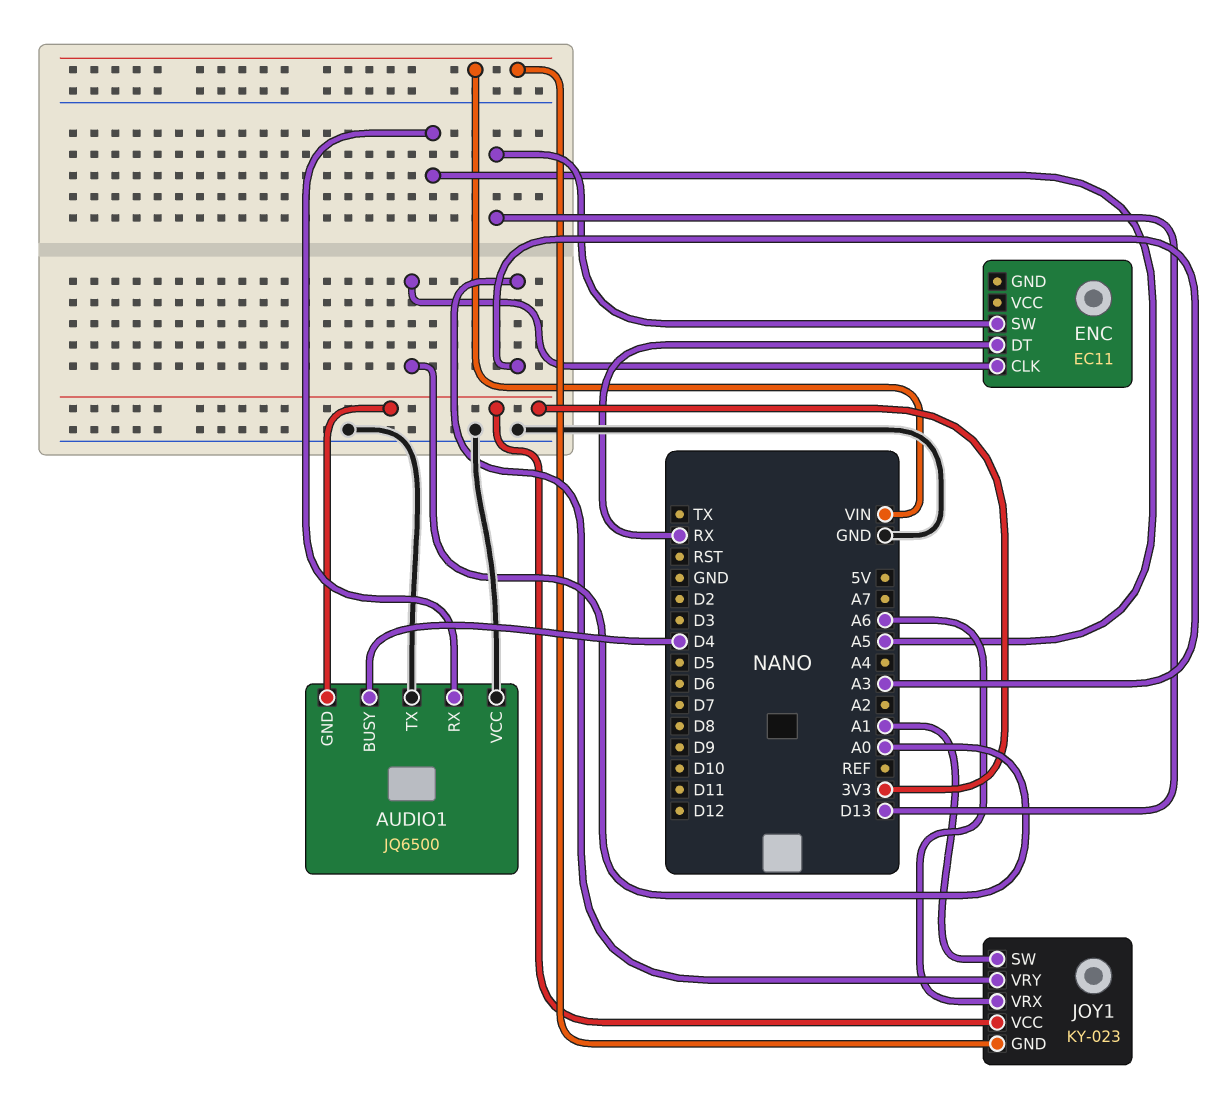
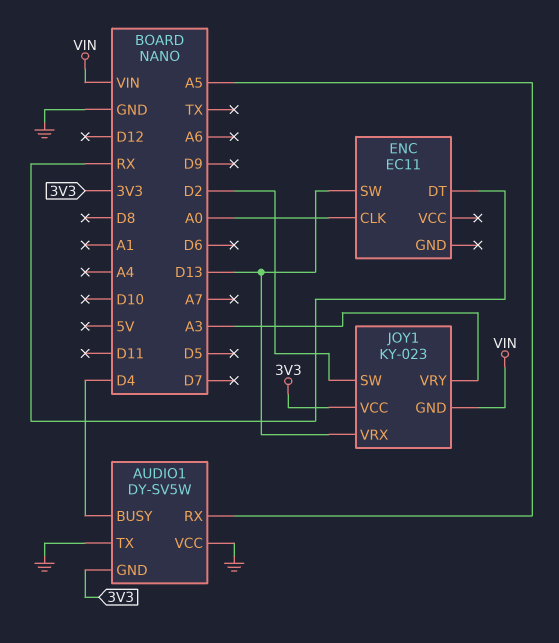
AUDIO1: JQ6500 -> DY-SV5W
JOY1 pin SW: A1 -> D2
JOY1 pin VRX: A6 -> D13

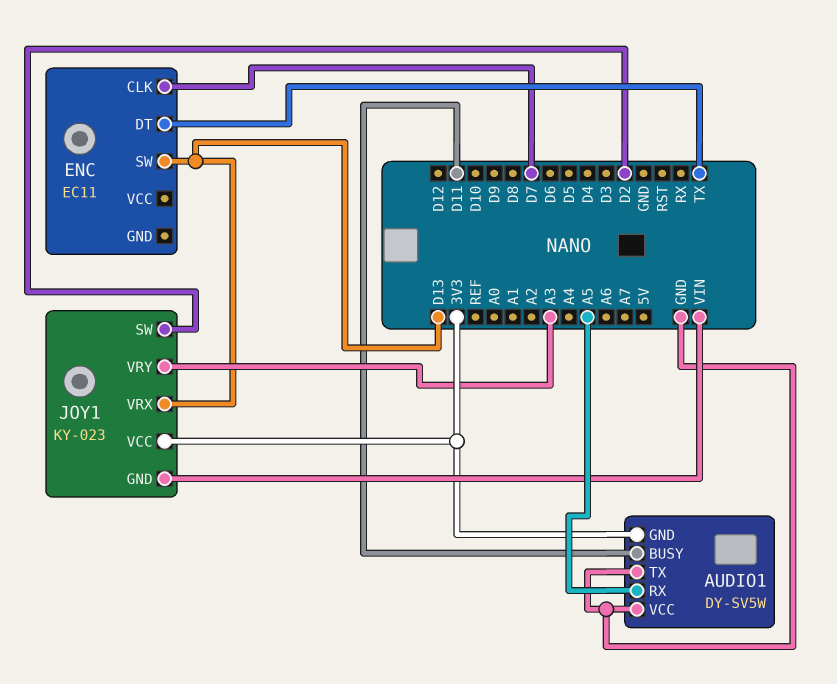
AUDIO1 pin BUSY: D4 -> D11
ENC pin CLK: A0 -> D7
ENC pin DT: RX -> TX

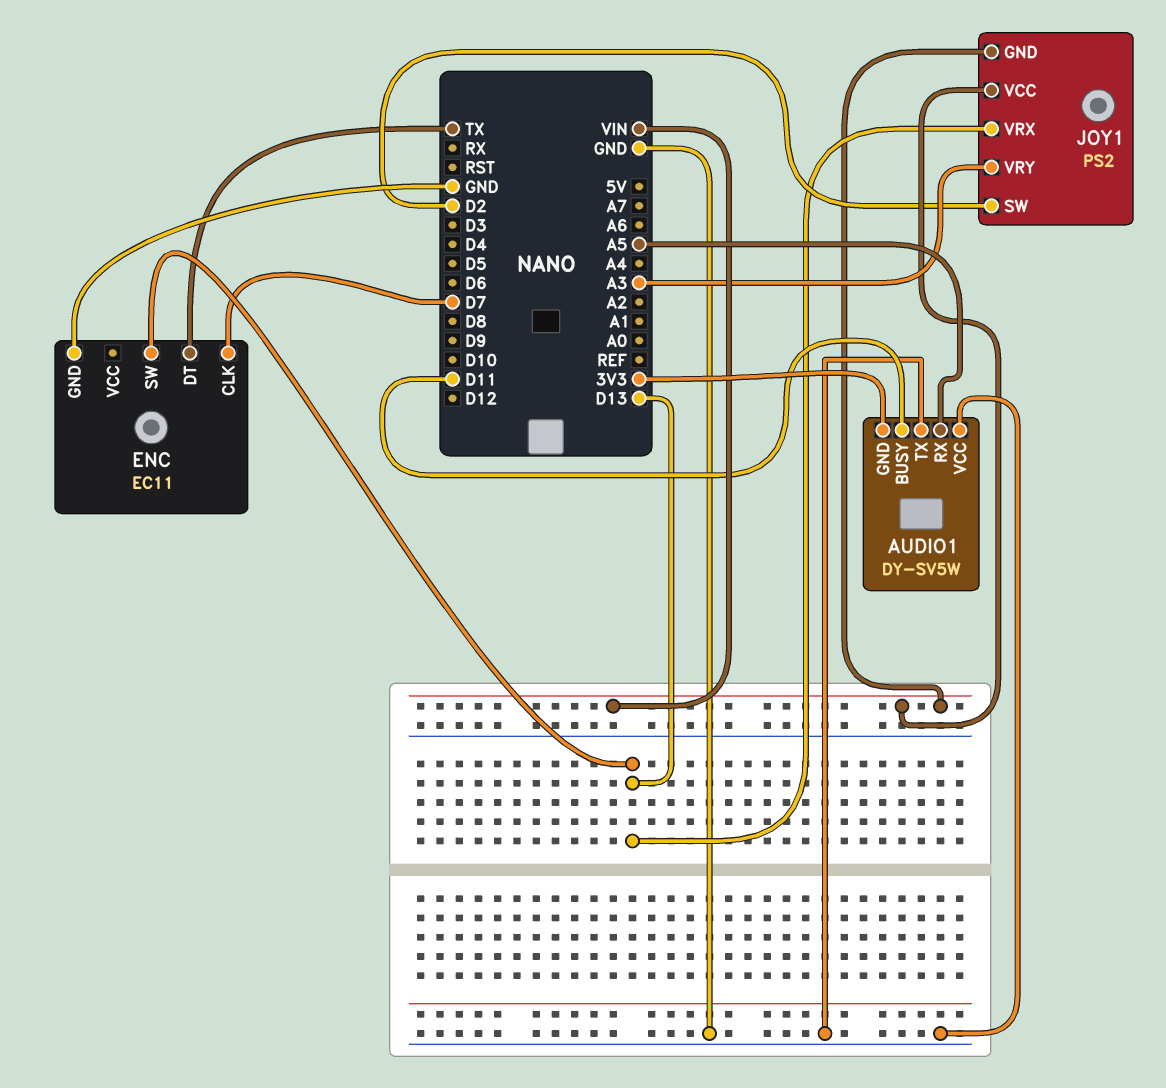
ENC pin GND: none -> GND
JOY1: KY-023 -> PS2
JOY1 pin VCC: 3V3 -> VIN

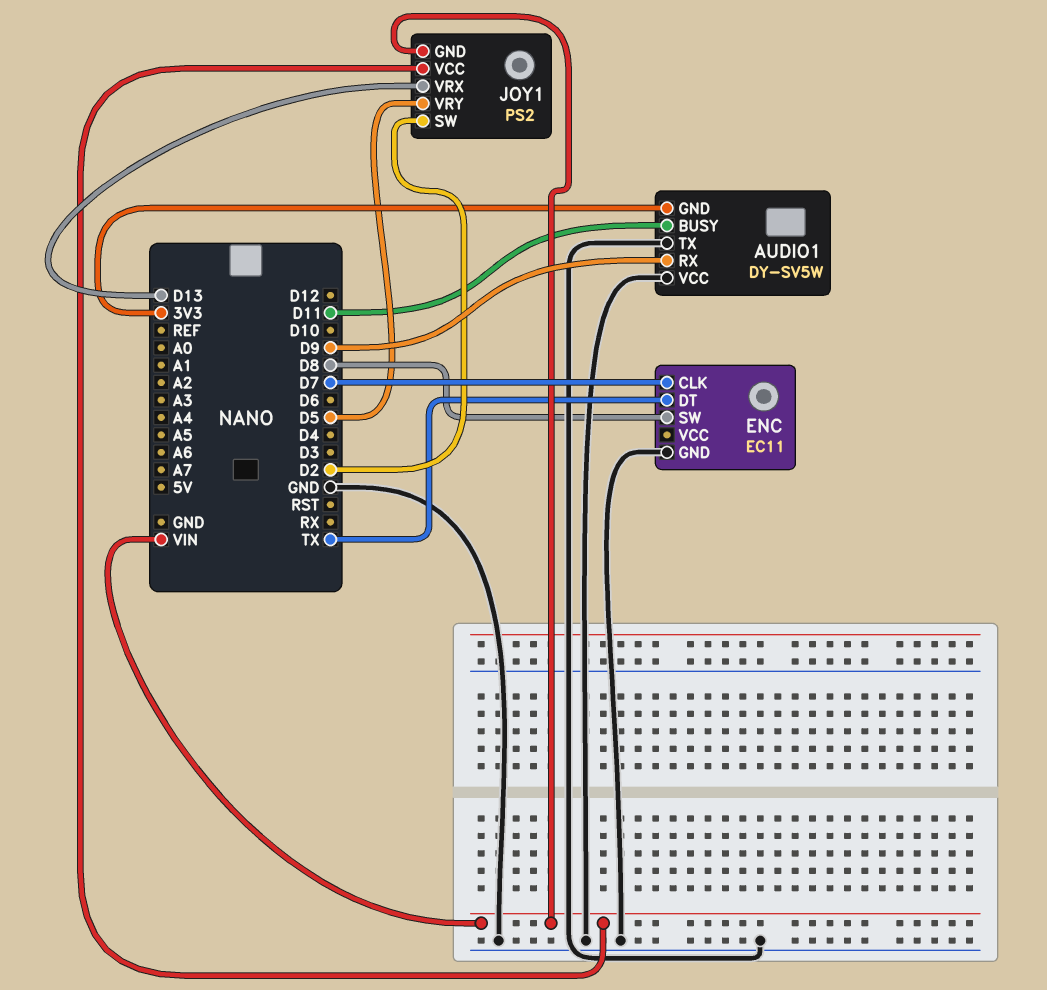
AUDIO1 pin RX: A5 -> D9
ENC pin SW: D13 -> D8
JOY1 pin VRY: A3 -> D5

